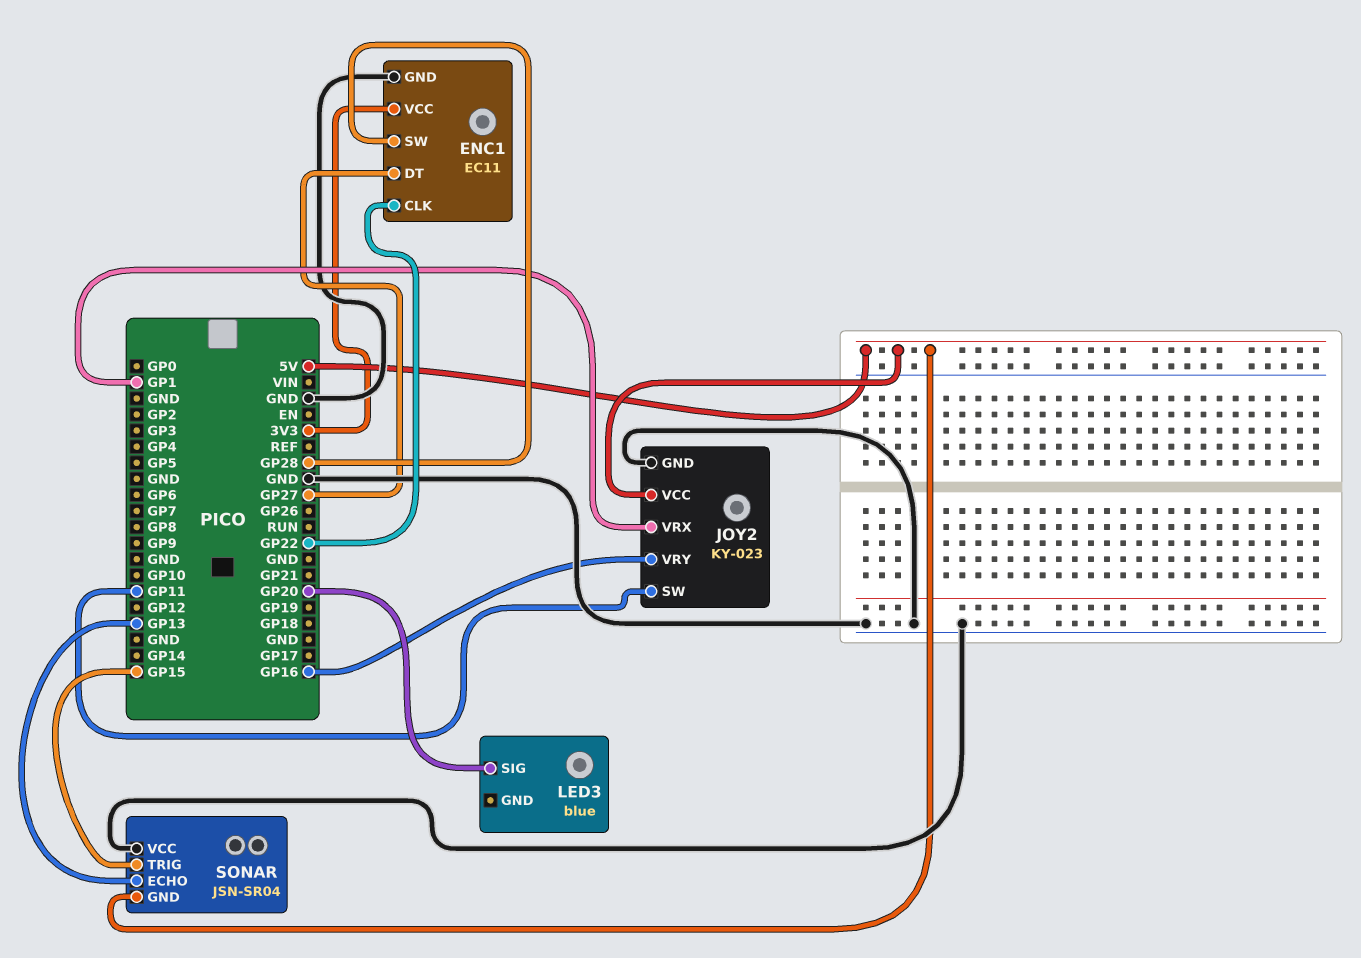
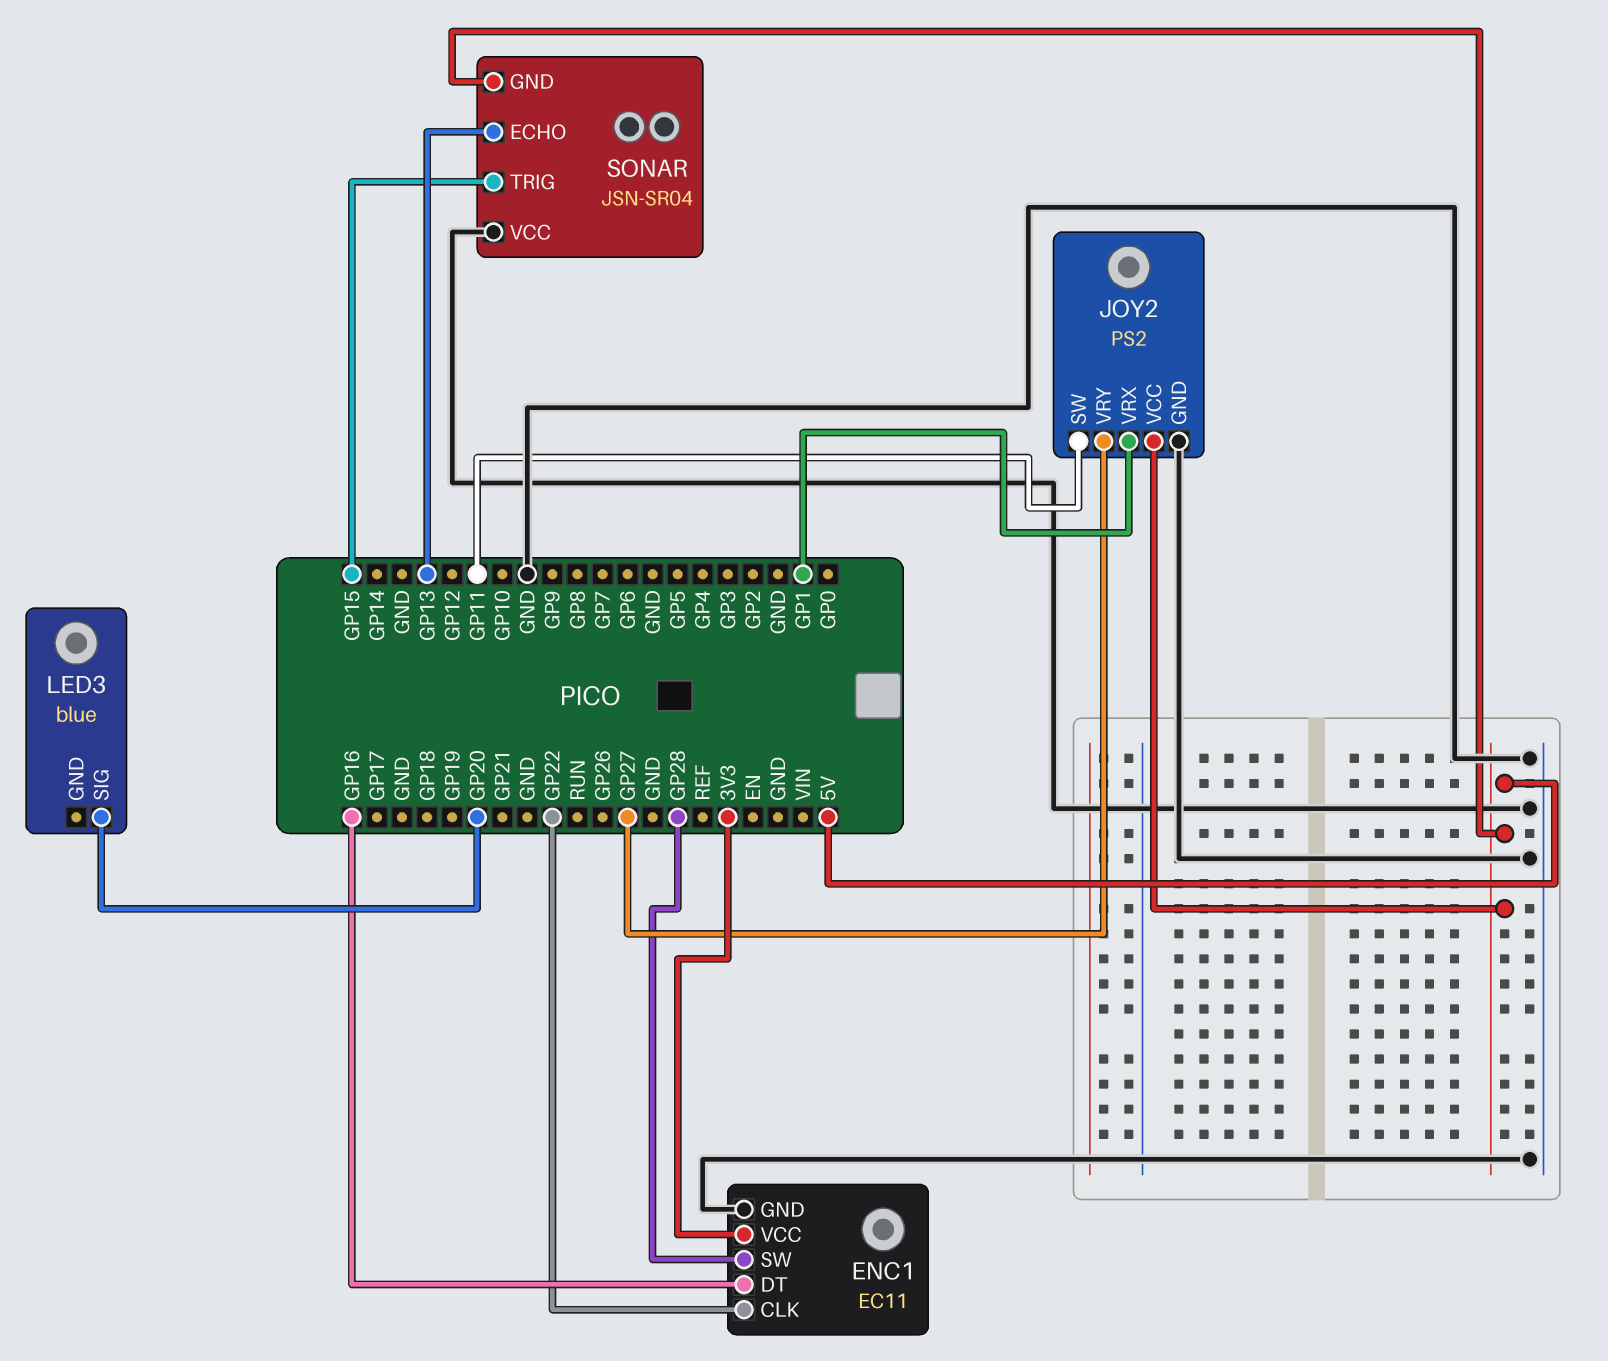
ENC1 pin DT: GP27 -> GP16
JOY2: KY-023 -> PS2
JOY2 pin VRY: GP16 -> GP27

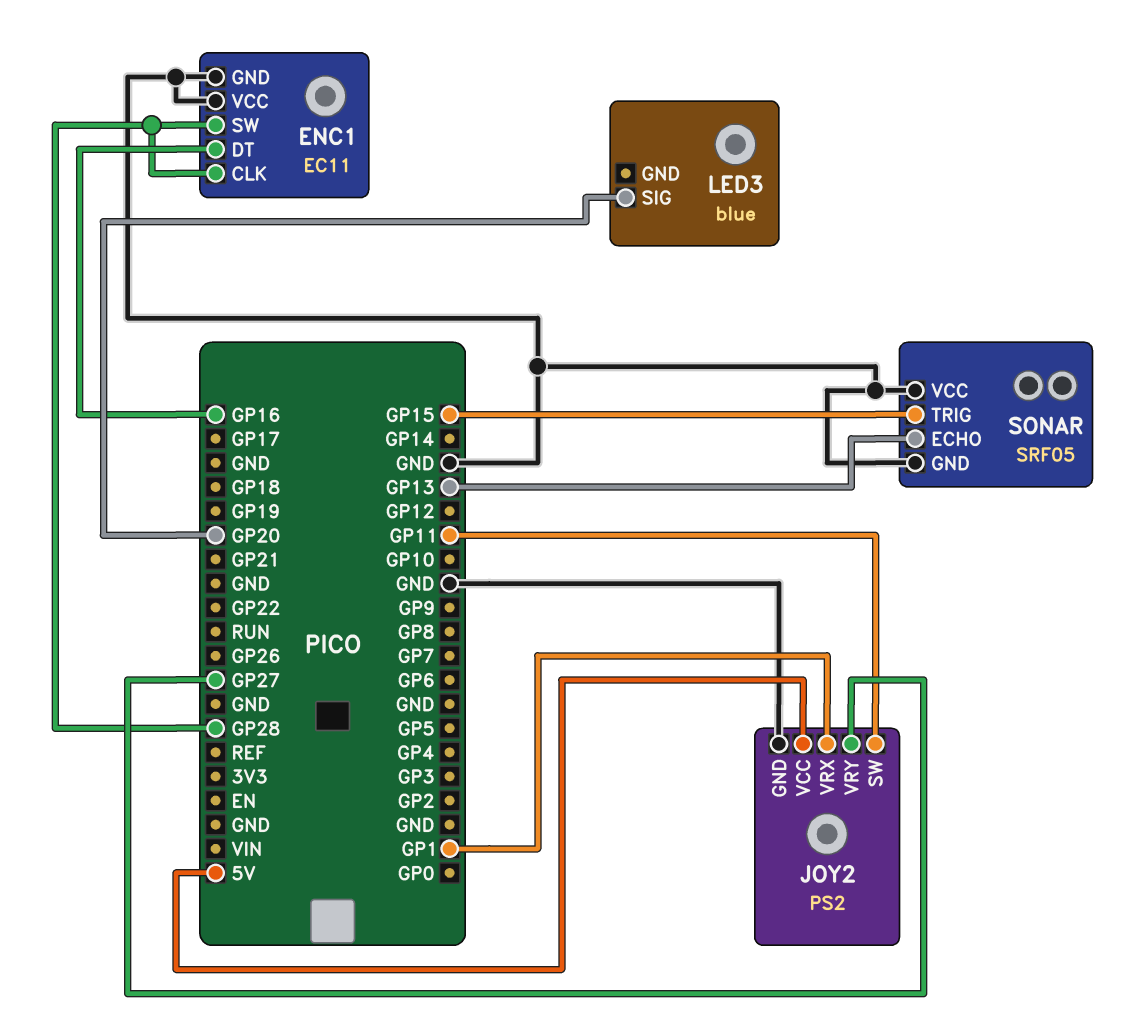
ENC1 pin CLK: GP22 -> GP28
ENC1 pin VCC: 3V3 -> GND
SONAR: JSN-SR04 -> SRF05
SONAR pin GND: 5V -> GND

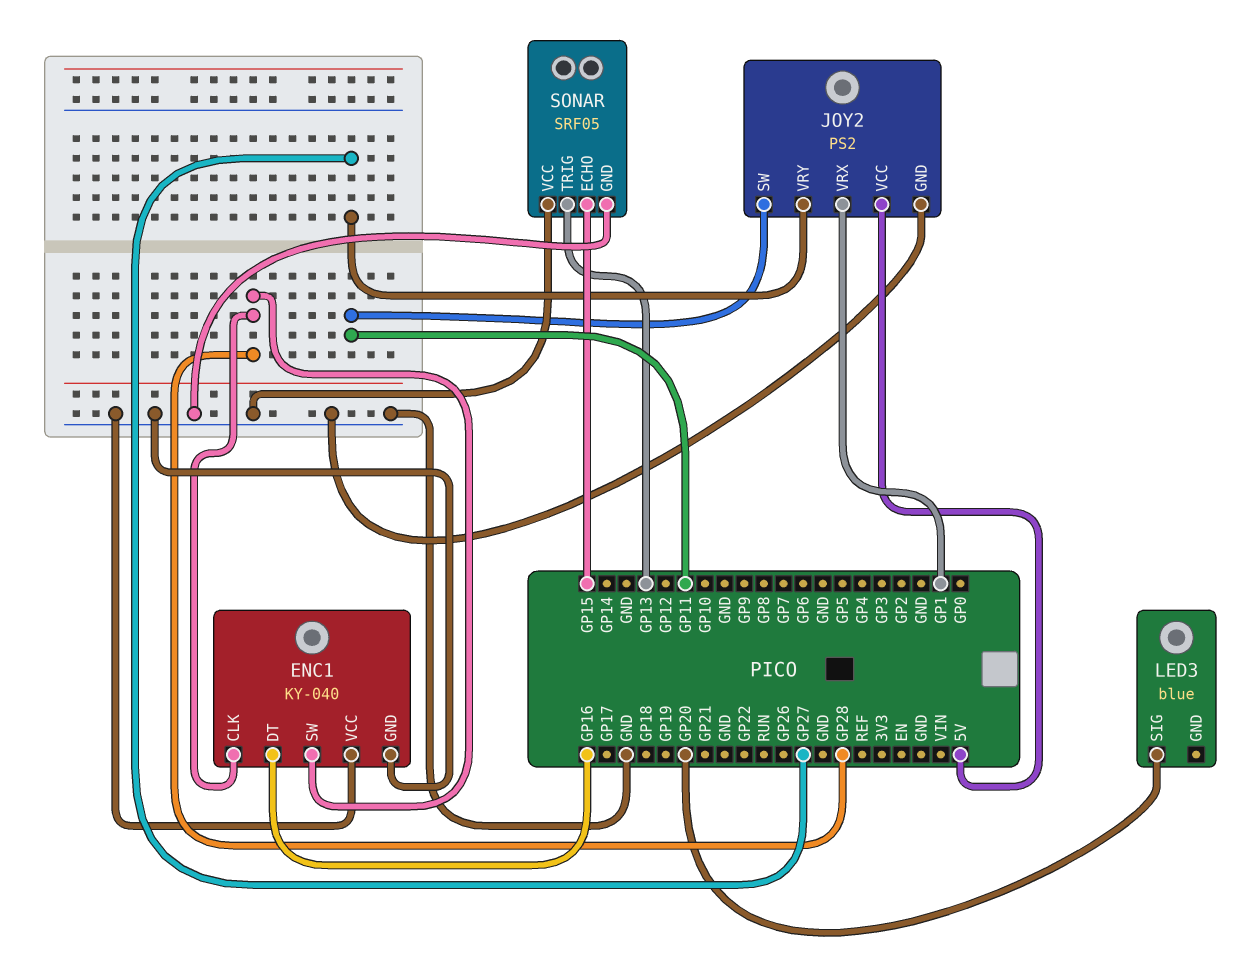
ENC1: EC11 -> KY-040
SONAR pin ECHO: GP13 -> GP15
SONAR pin TRIG: GP15 -> GP13

